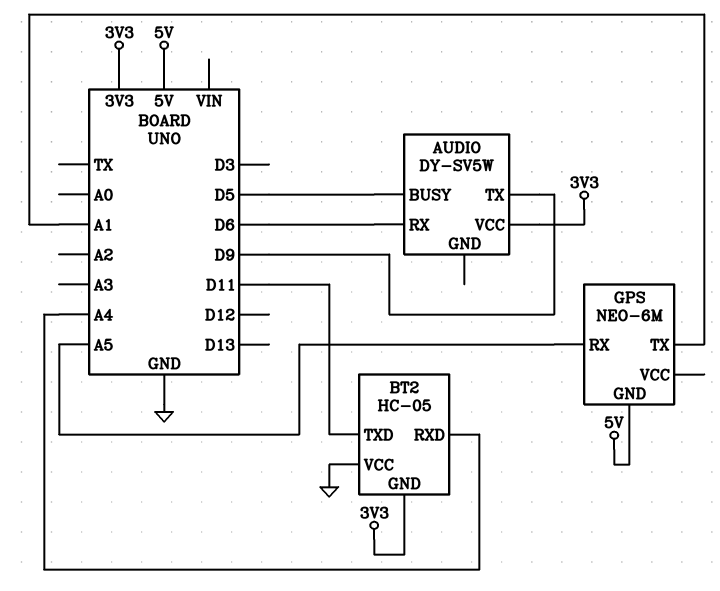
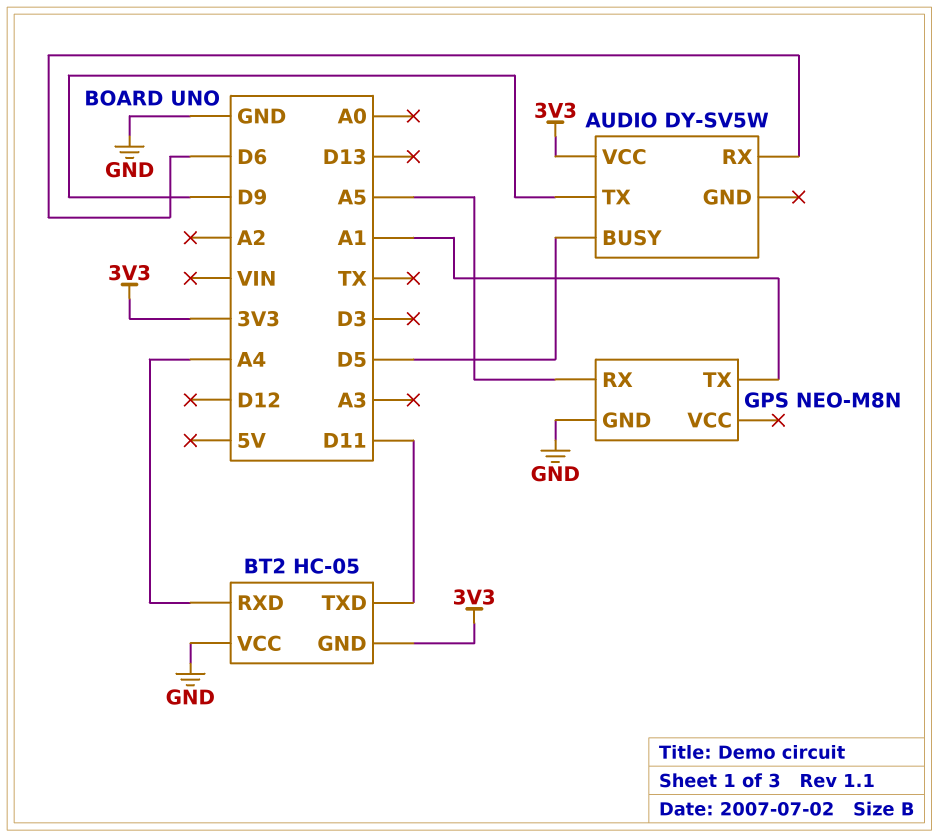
GPS: NEO-6M -> NEO-M8N
GPS pin GND: 5V -> GND

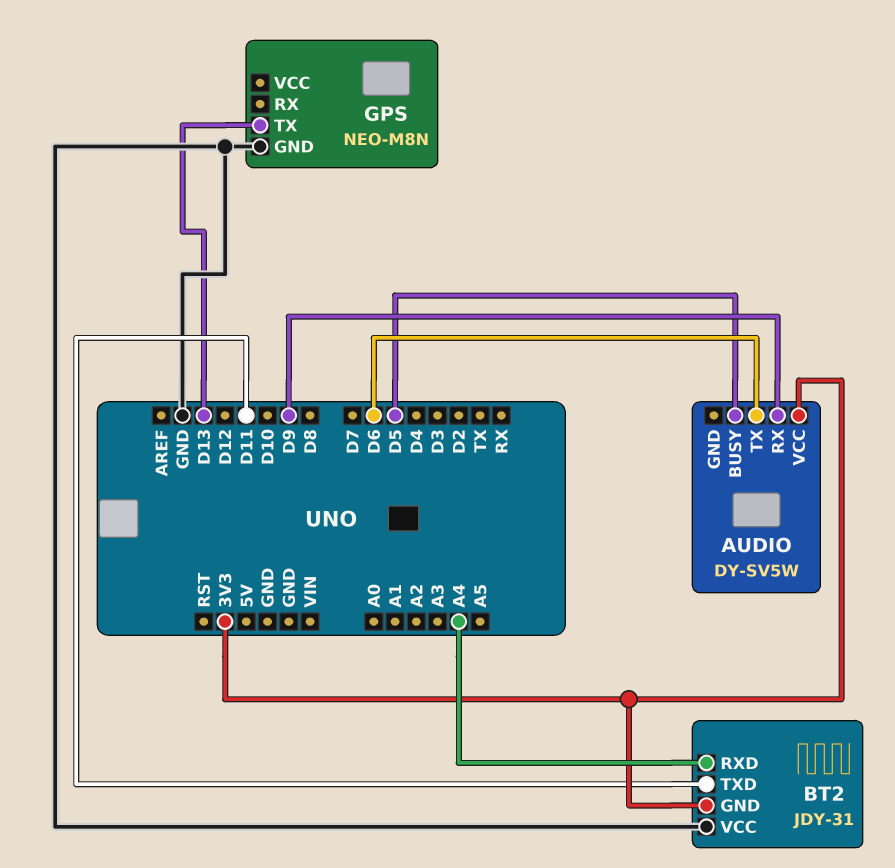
AUDIO pin RX: D6 -> D9
AUDIO pin TX: D9 -> D6
BT2: HC-05 -> JDY-31
GPS pin RX: A5 -> none
GPS pin TX: A1 -> D13

